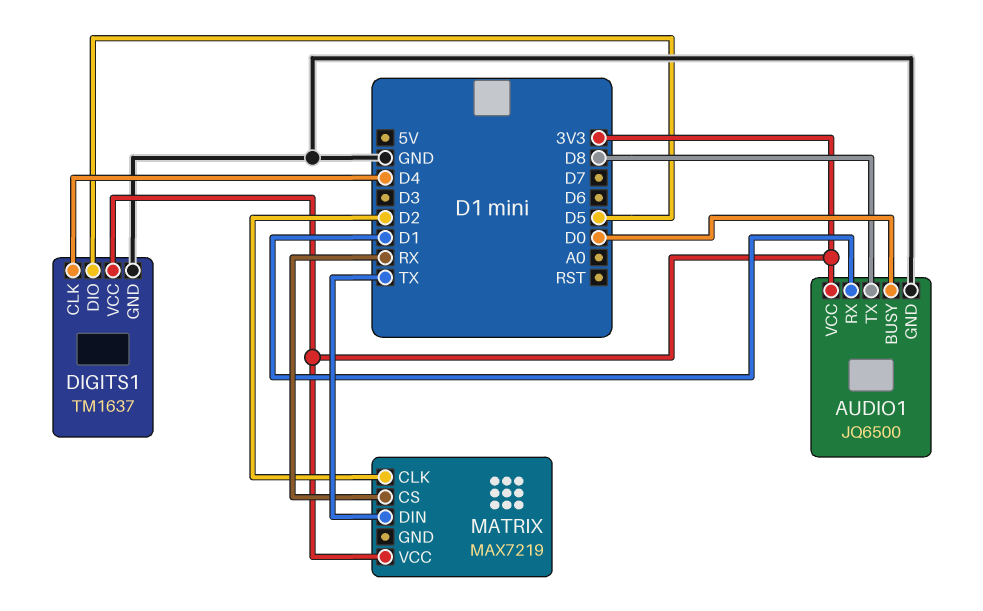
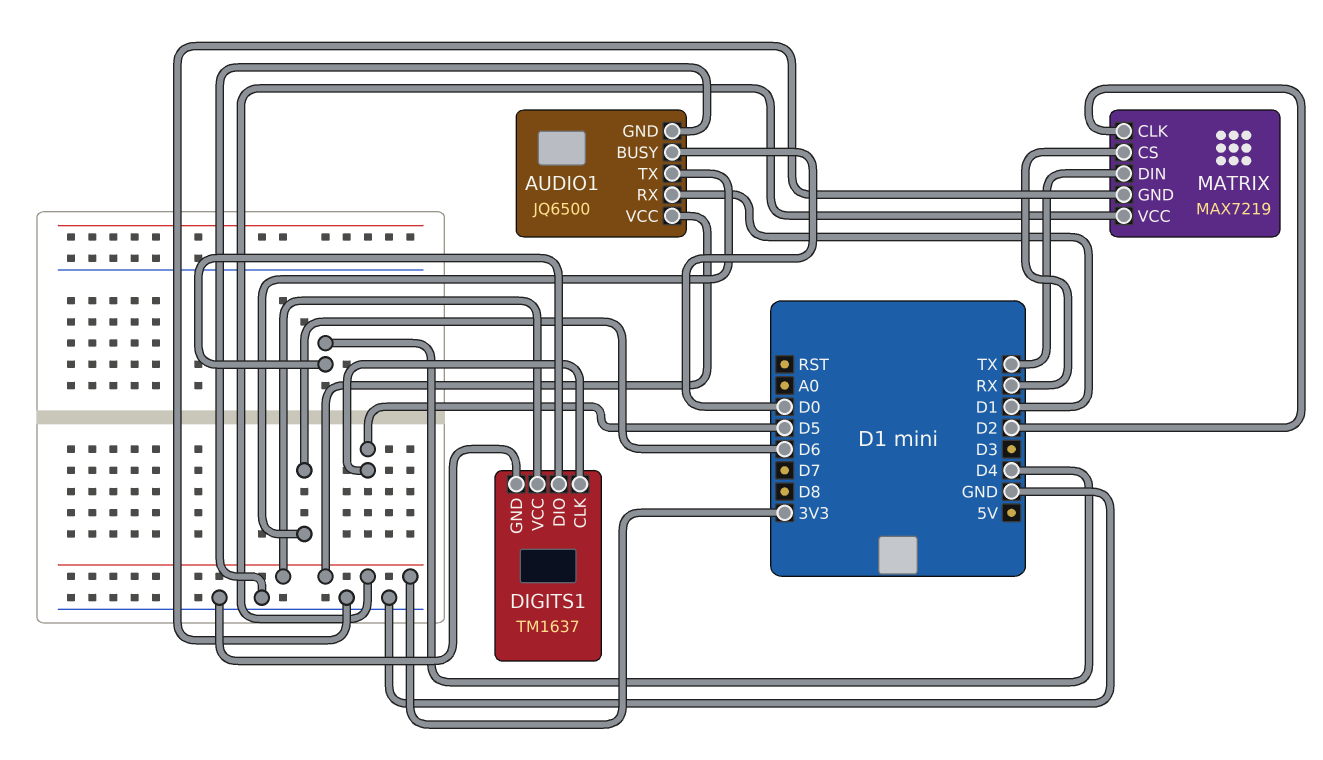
AUDIO1 pin TX: D8 -> D6
DIGITS1 pin CLK: D4 -> D5
DIGITS1 pin DIO: D5 -> D4
MATRIX pin GND: none -> GND

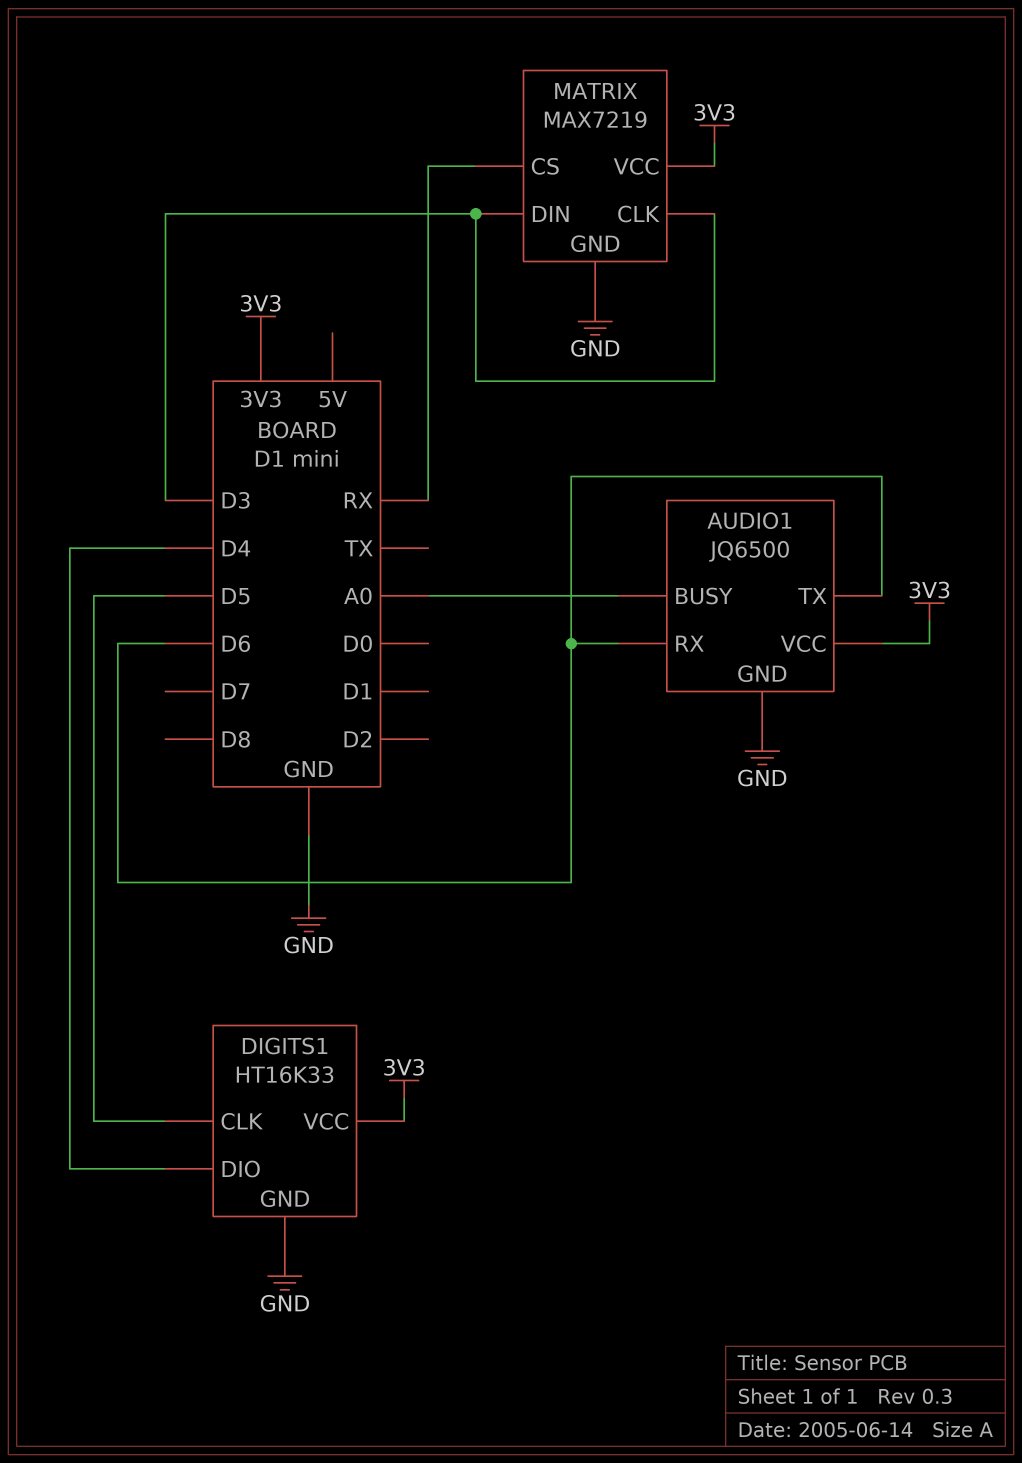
AUDIO1 pin BUSY: D0 -> A0
AUDIO1 pin RX: D1 -> D6
DIGITS1: TM1637 -> HT16K33
MATRIX pin CLK: D2 -> D3
MATRIX pin DIN: TX -> D3

